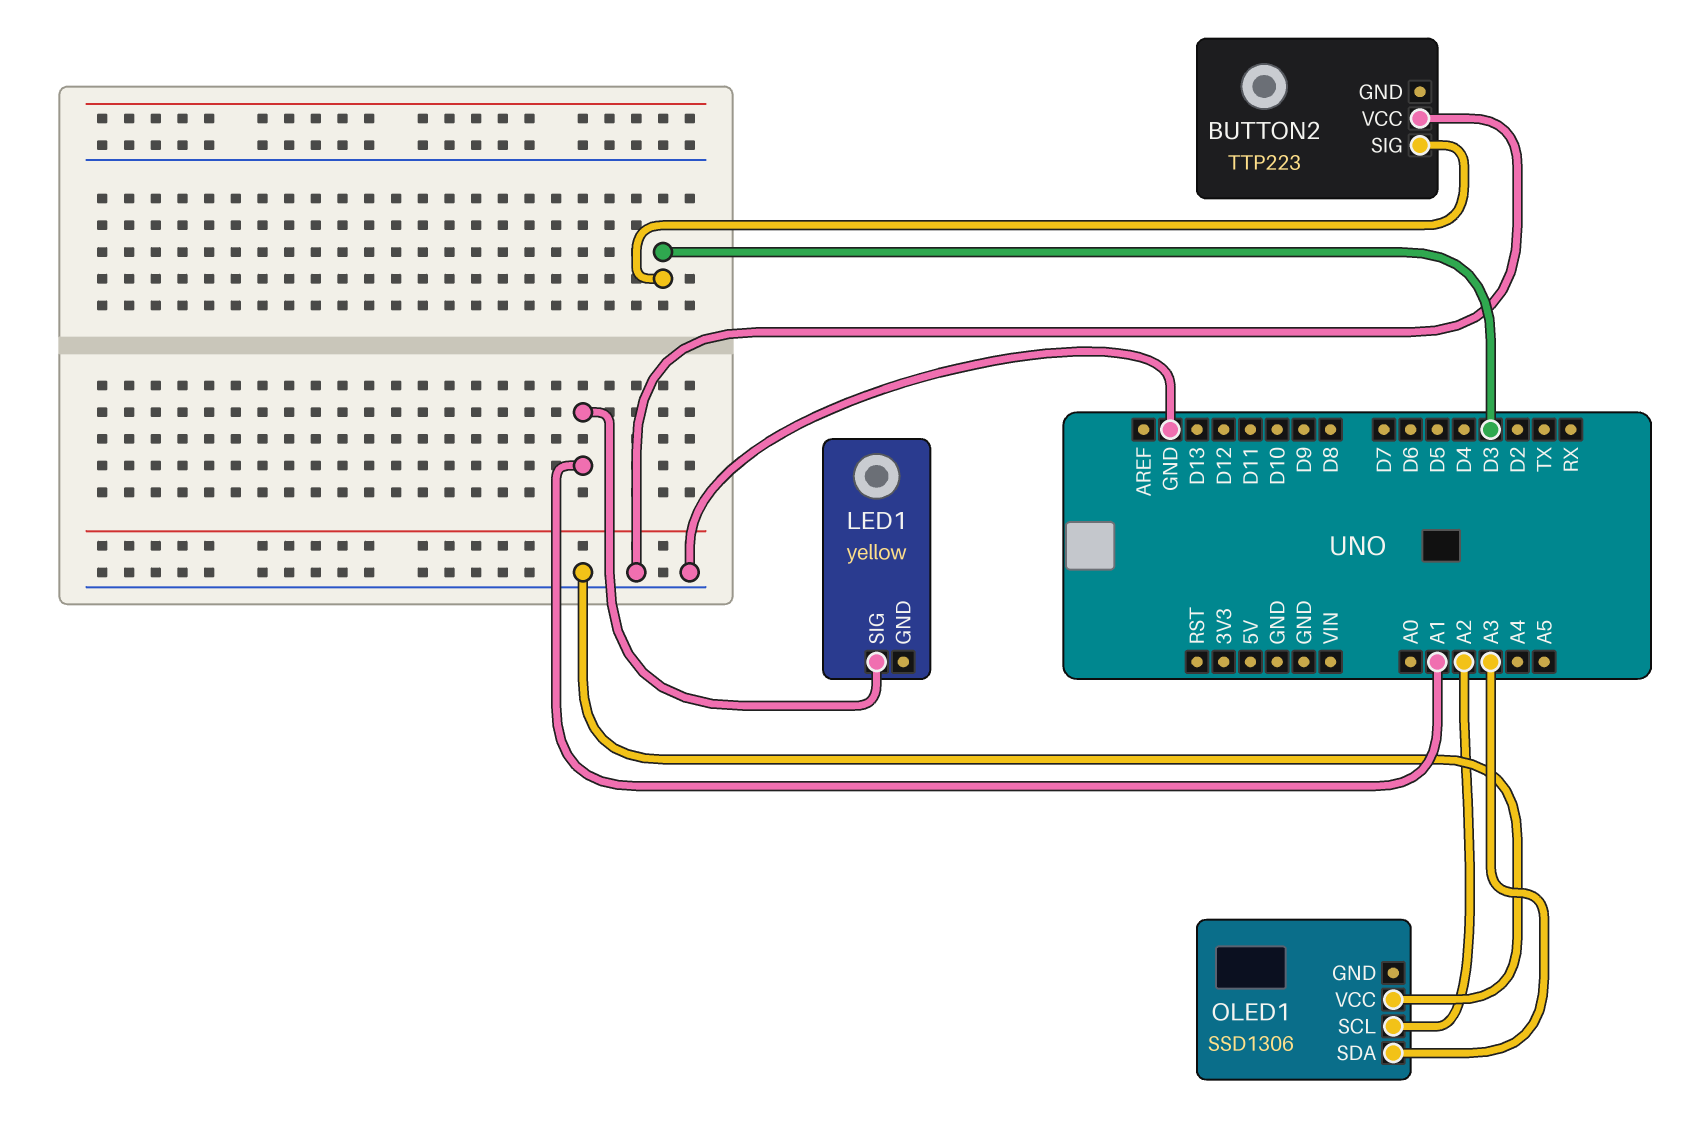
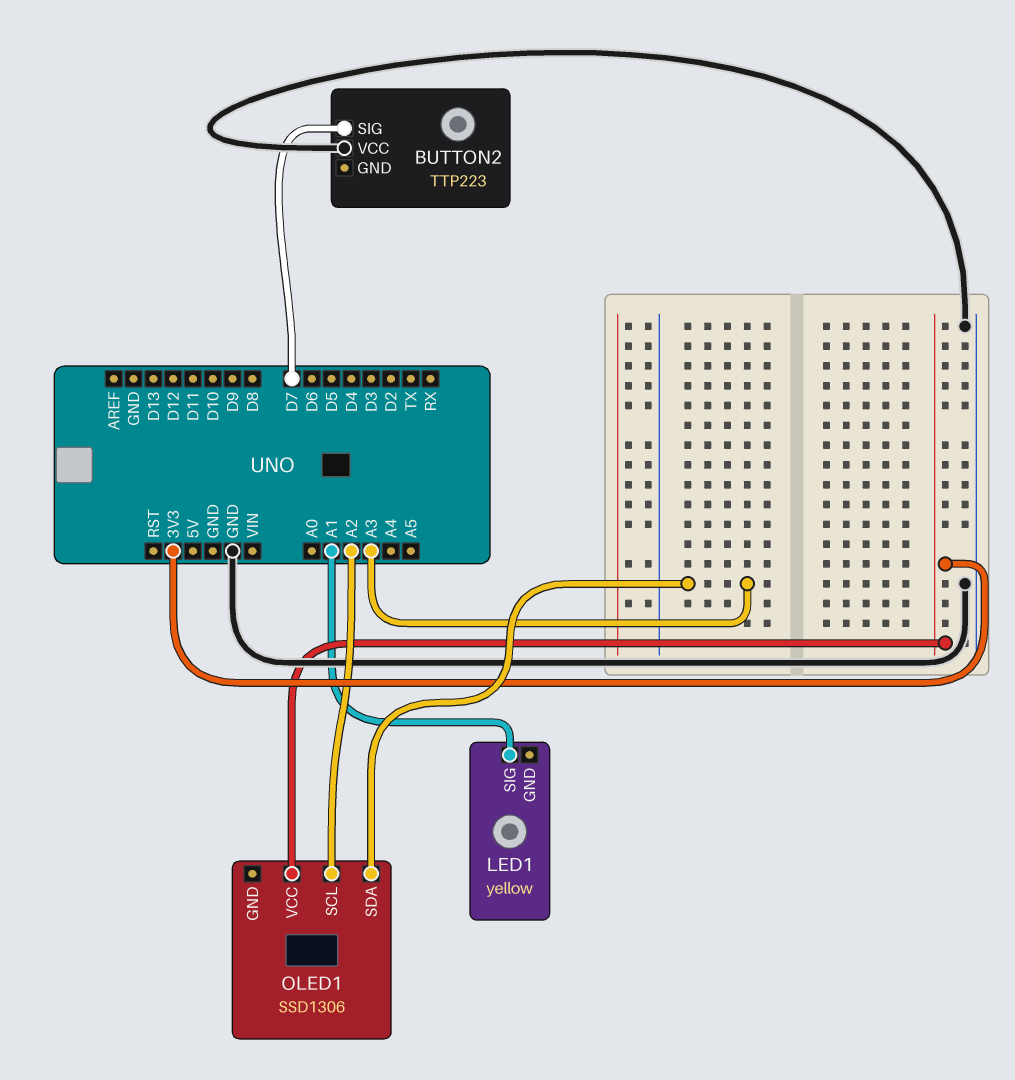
BUTTON2 pin SIG: D3 -> D7
OLED1 pin VCC: GND -> 3V3

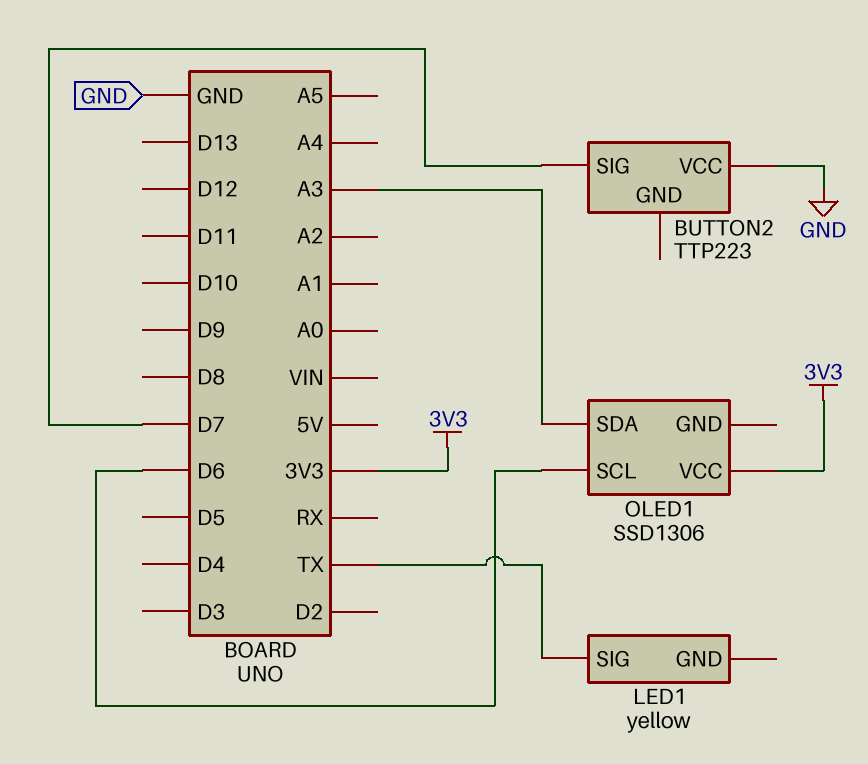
LED1 pin SIG: A1 -> TX
OLED1 pin SCL: A2 -> D6

